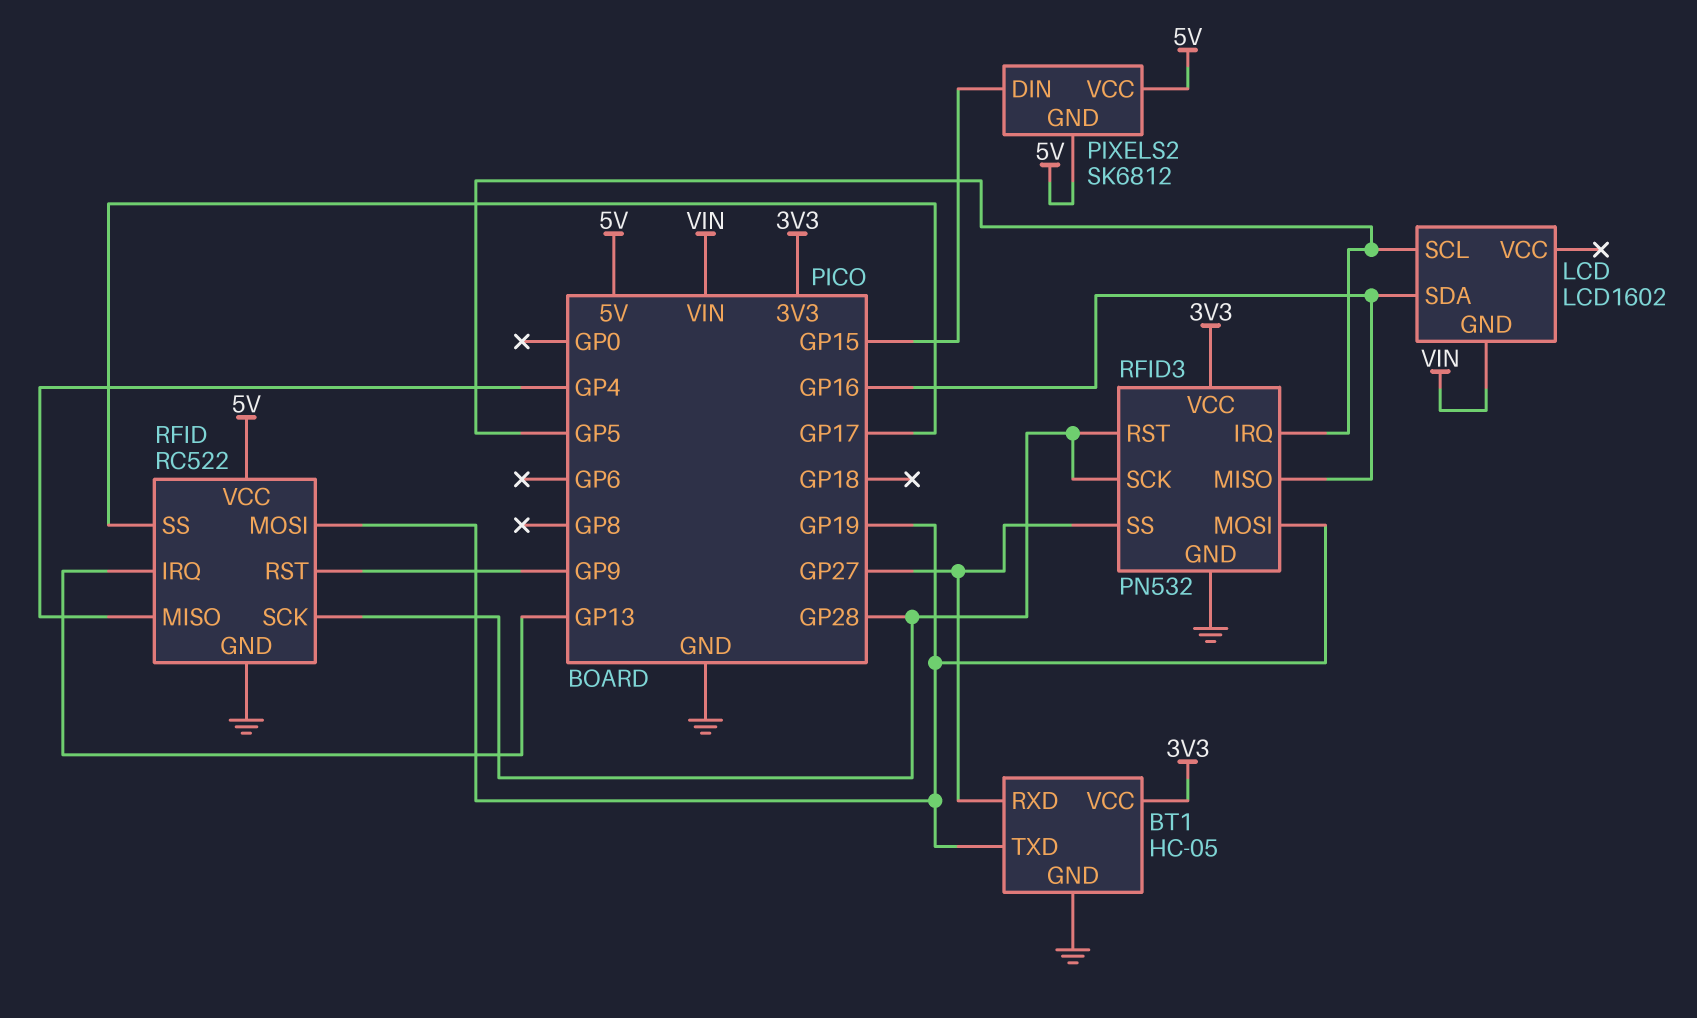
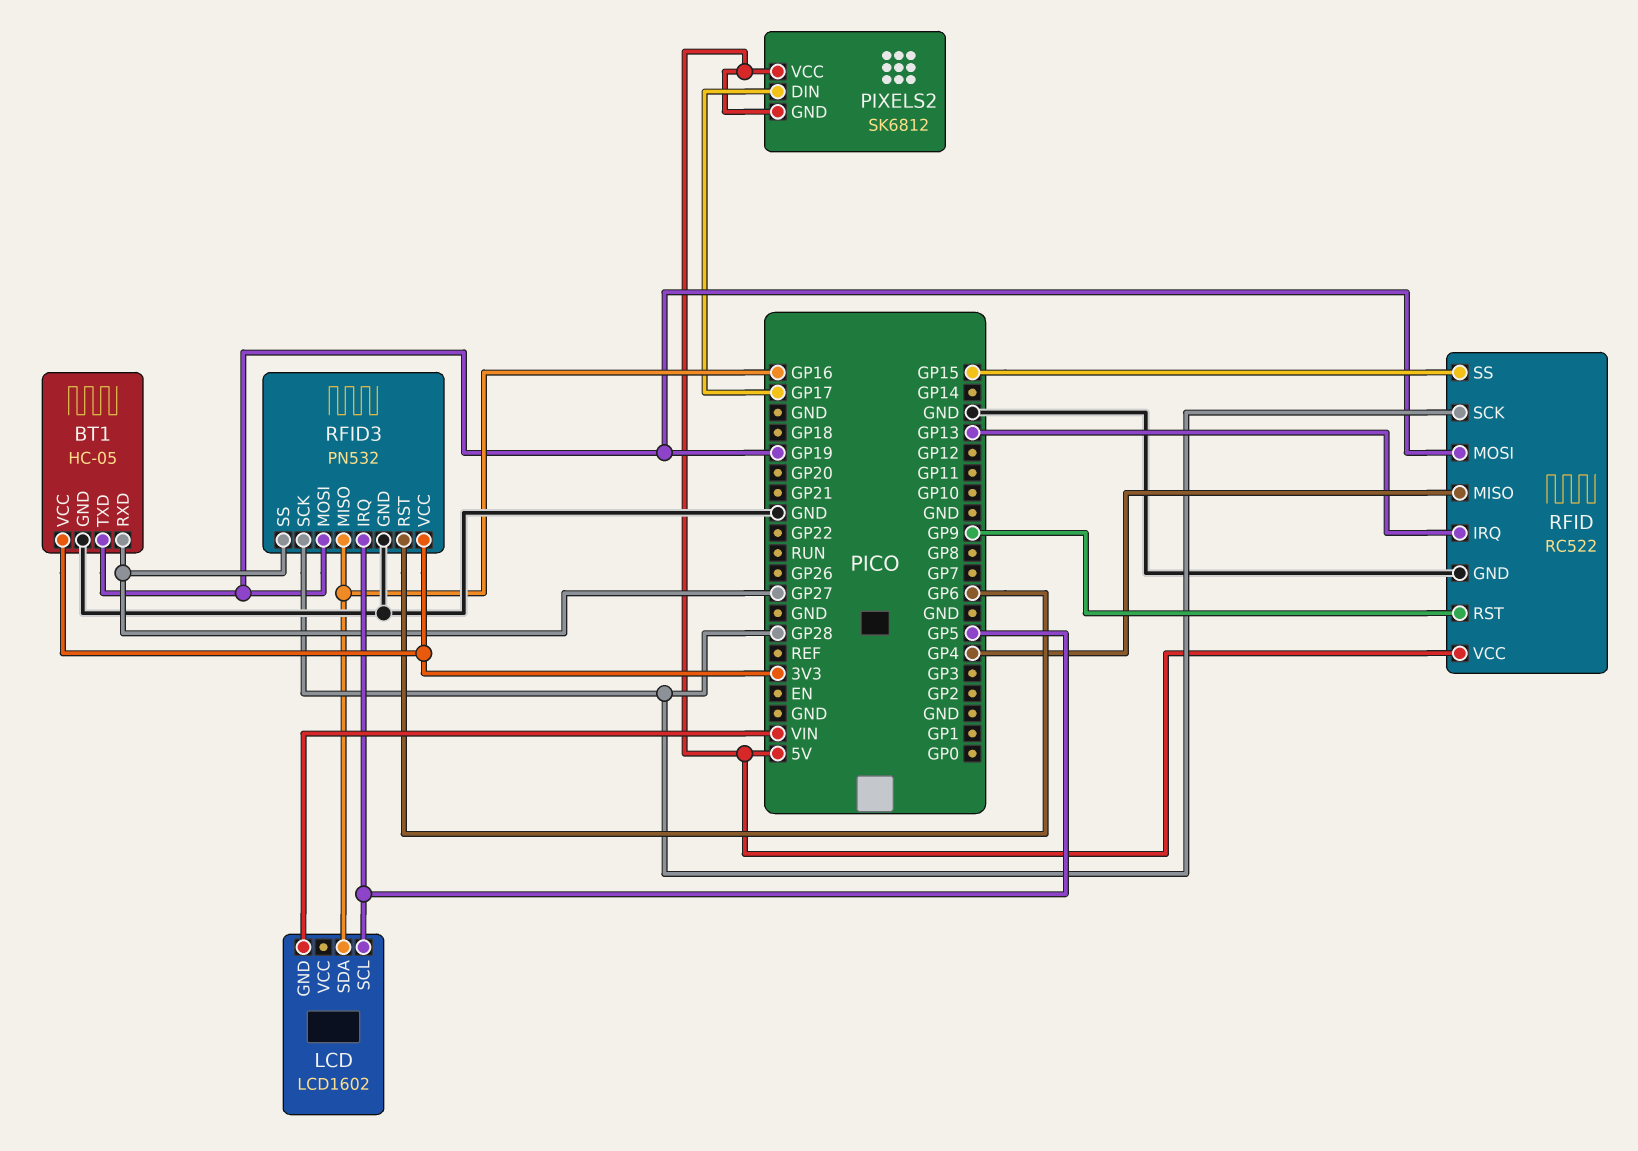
PIXELS2 pin DIN: GP15 -> GP17
RFID pin SS: GP17 -> GP15
RFID3 pin RST: GP28 -> GP6

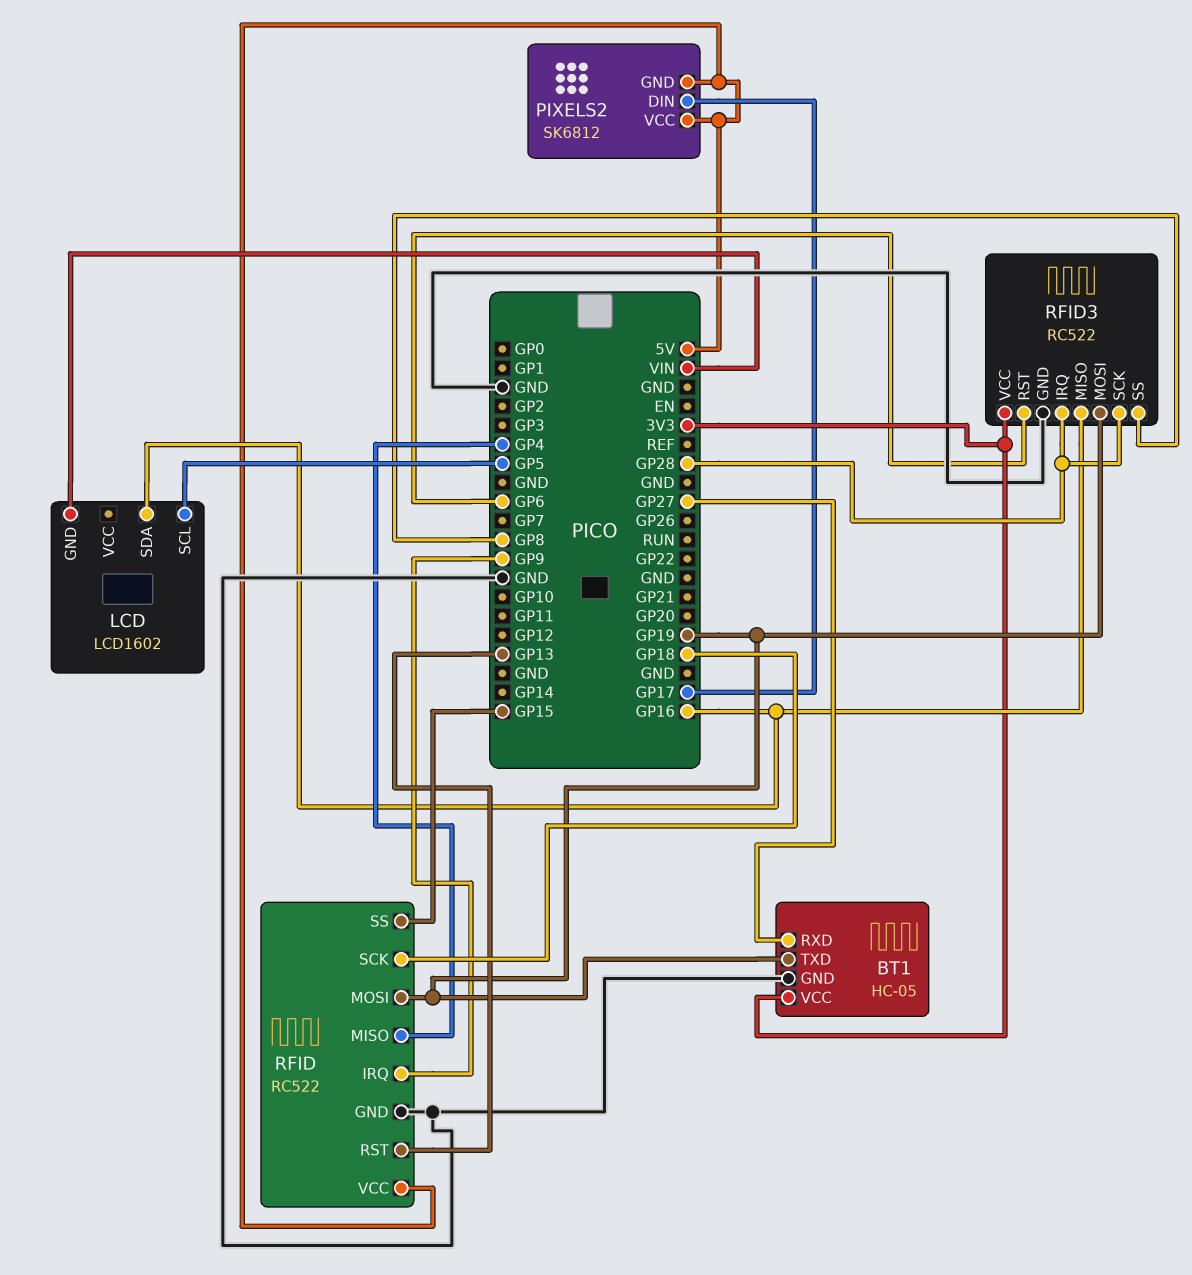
RFID pin IRQ: GP13 -> GP9
RFID pin RST: GP9 -> GP13
RFID pin SCK: GP28 -> GP18
RFID3: PN532 -> RC522
RFID3 pin IRQ: GP5 -> GP28
RFID3 pin SS: GP27 -> GP8

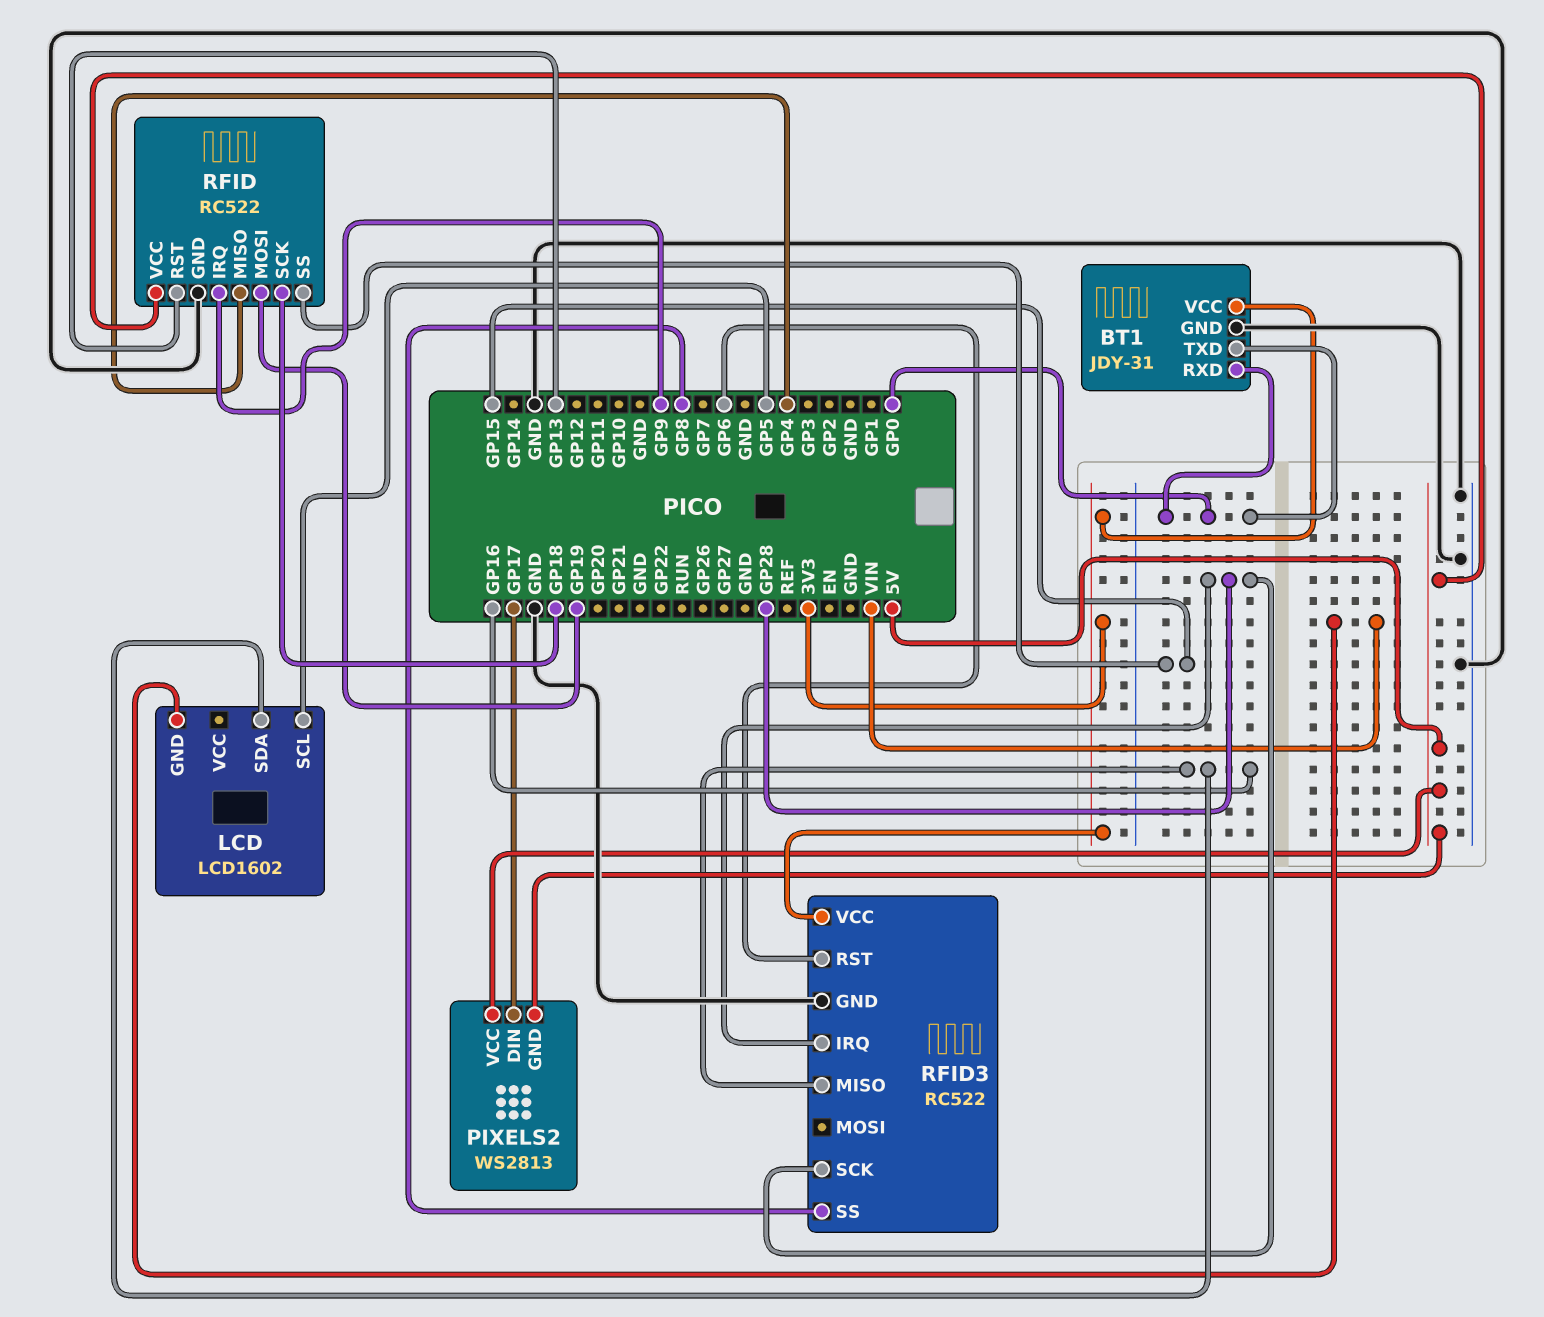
BT1: HC-05 -> JDY-31
BT1 pin RXD: GP27 -> GP0
BT1 pin TXD: GP19 -> GP0
PIXELS2: SK6812 -> WS2813
RFID3 pin MOSI: GP19 -> none

